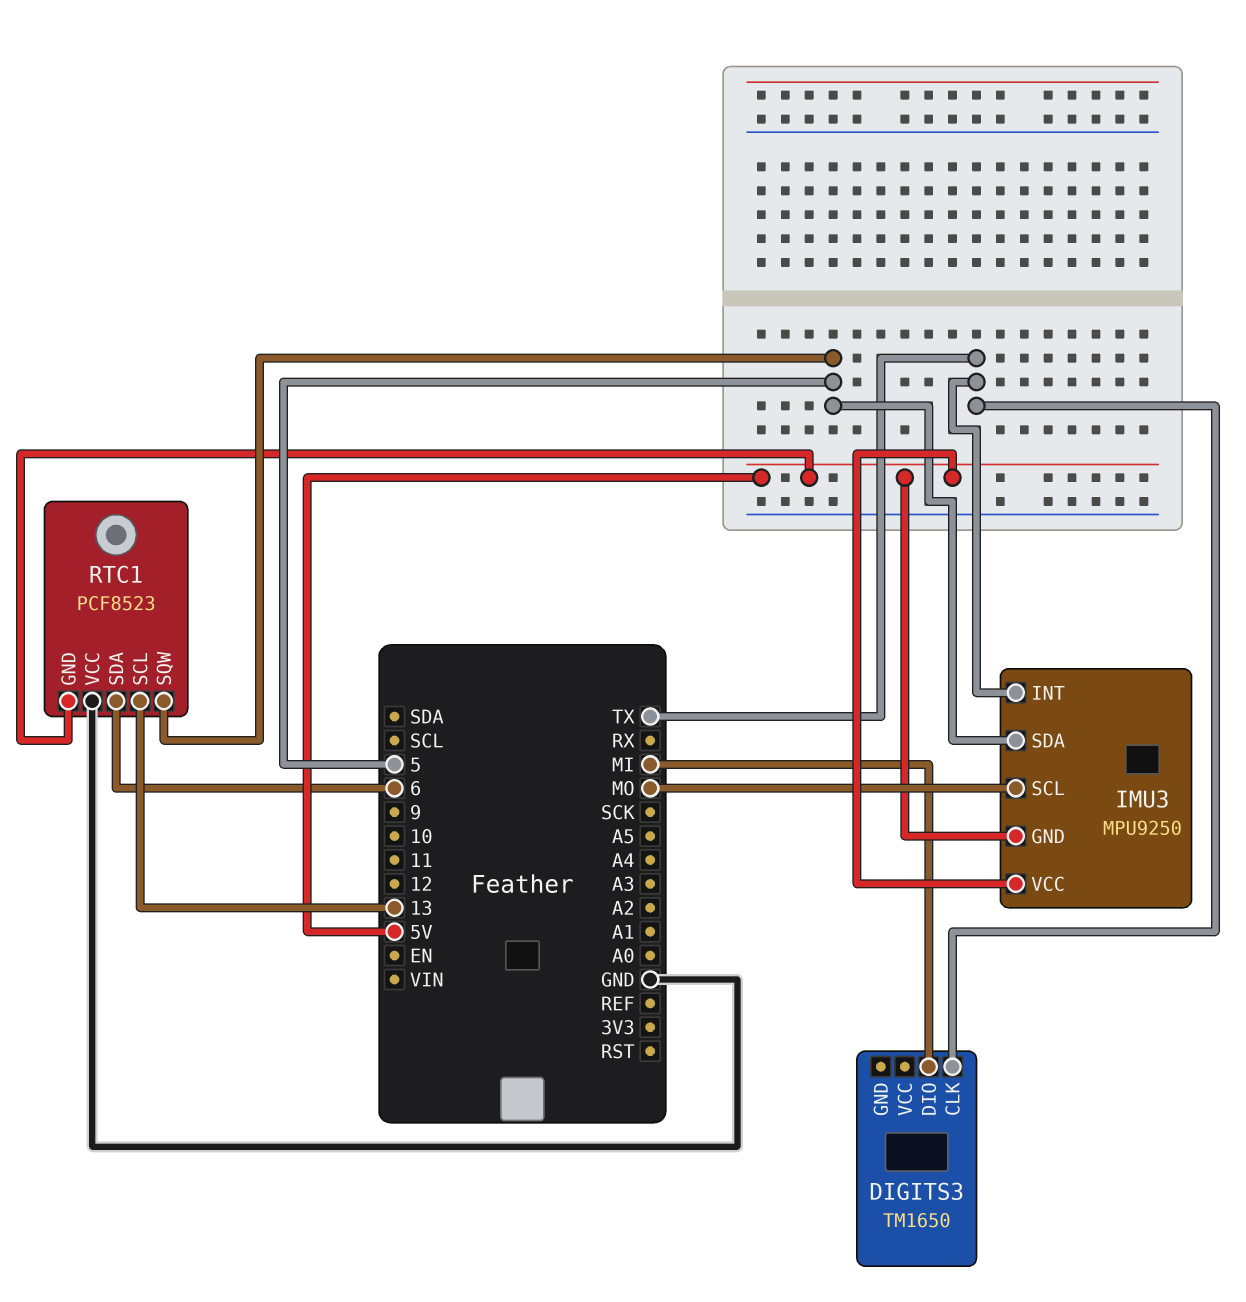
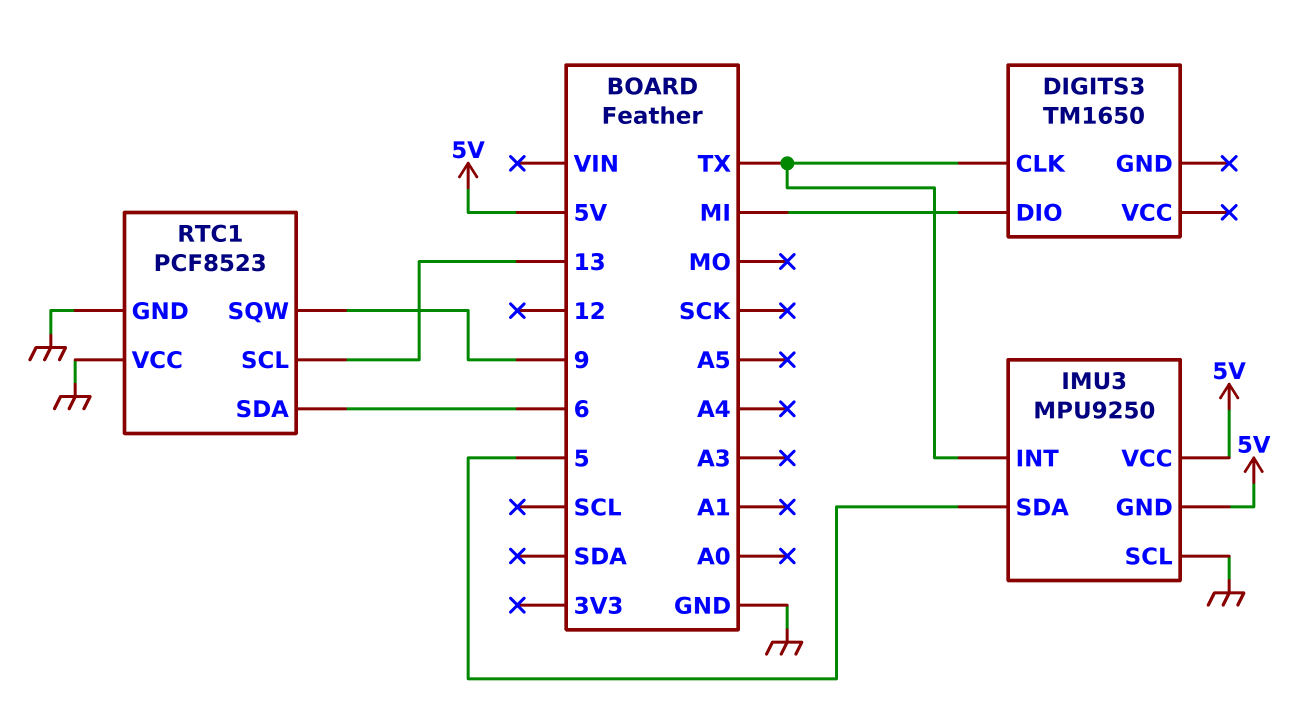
IMU3 pin SCL: MO -> GND
RTC1 pin GND: 5V -> GND
RTC1 pin SQW: 5 -> 9

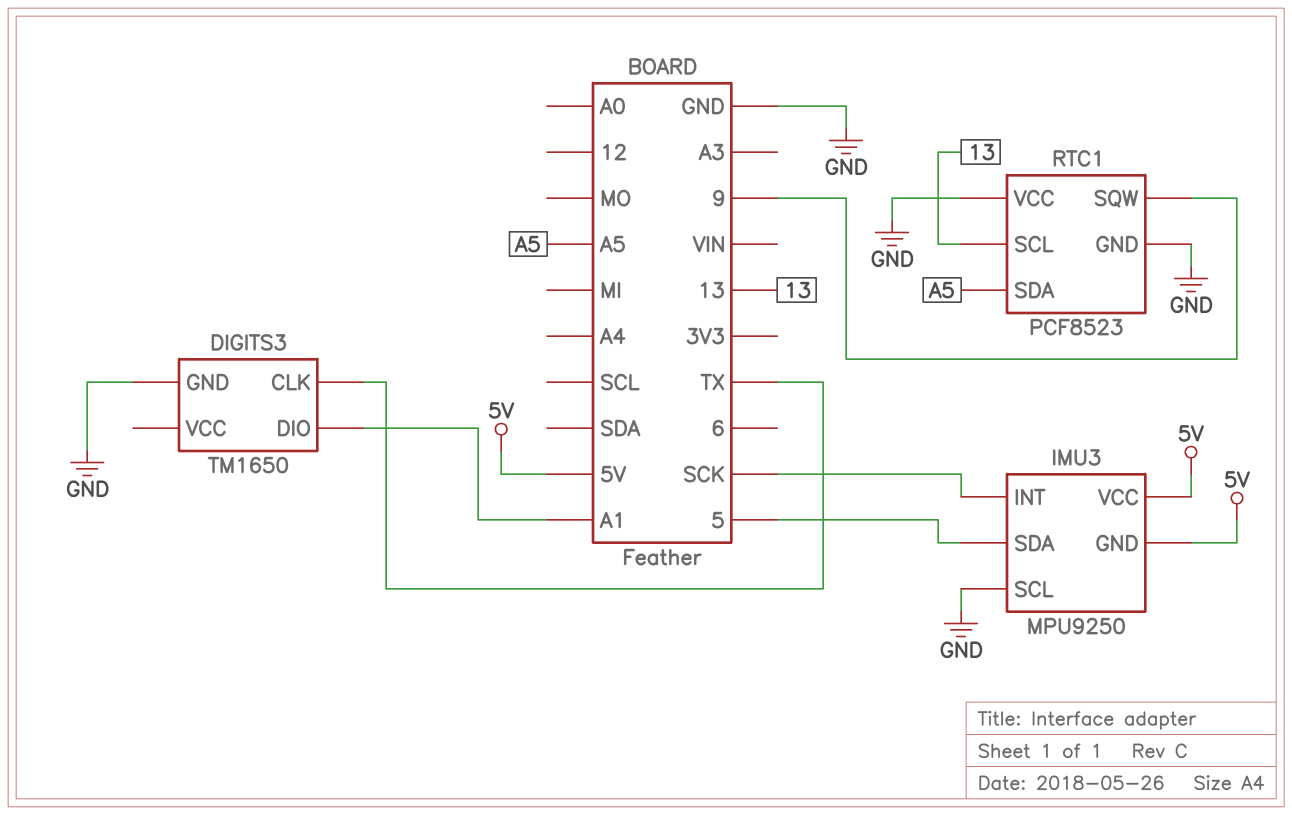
DIGITS3 pin DIO: MI -> A1
DIGITS3 pin GND: none -> GND
IMU3 pin INT: TX -> SCK
RTC1 pin SDA: 6 -> A5

